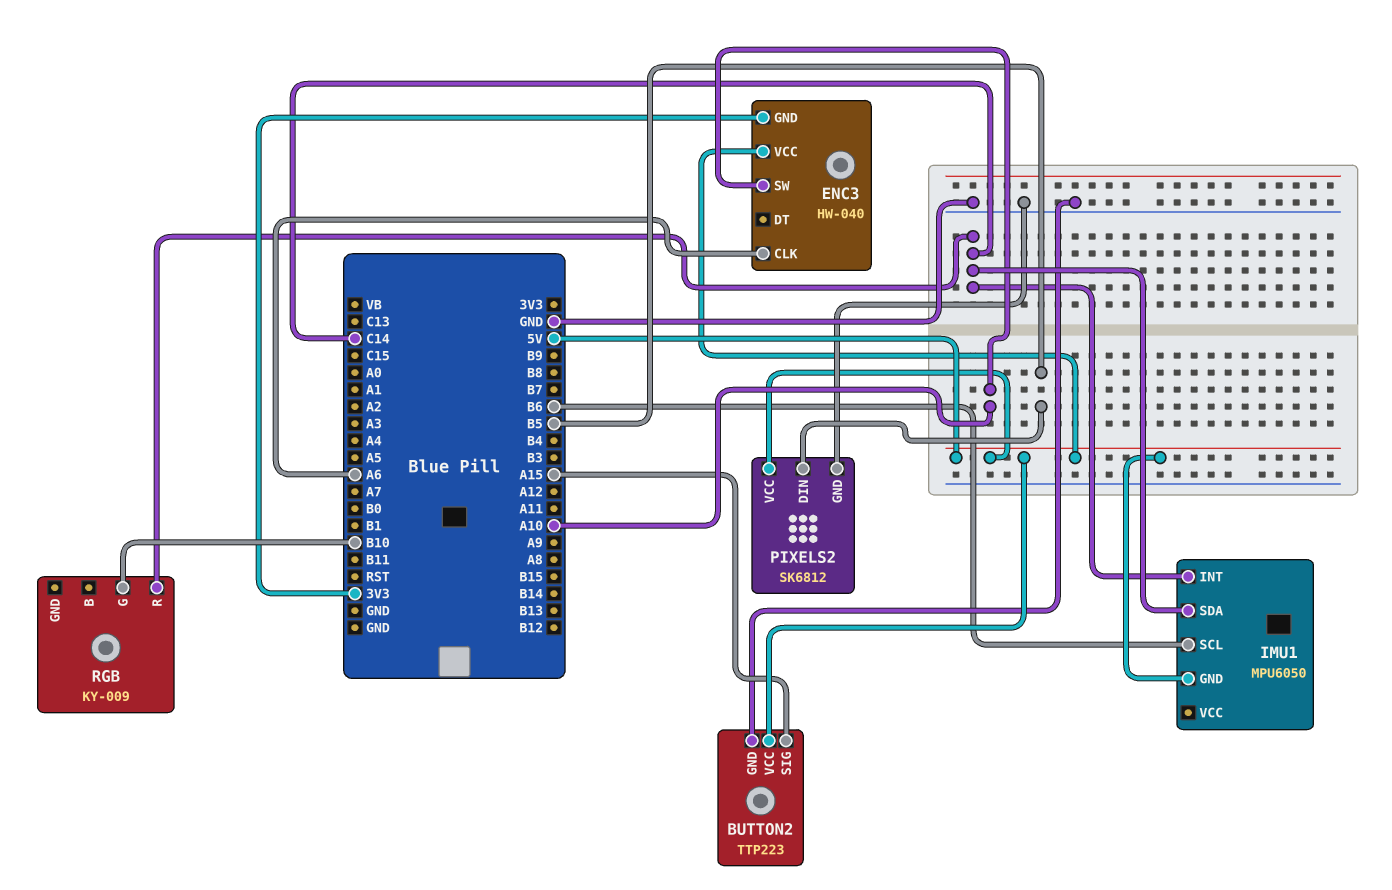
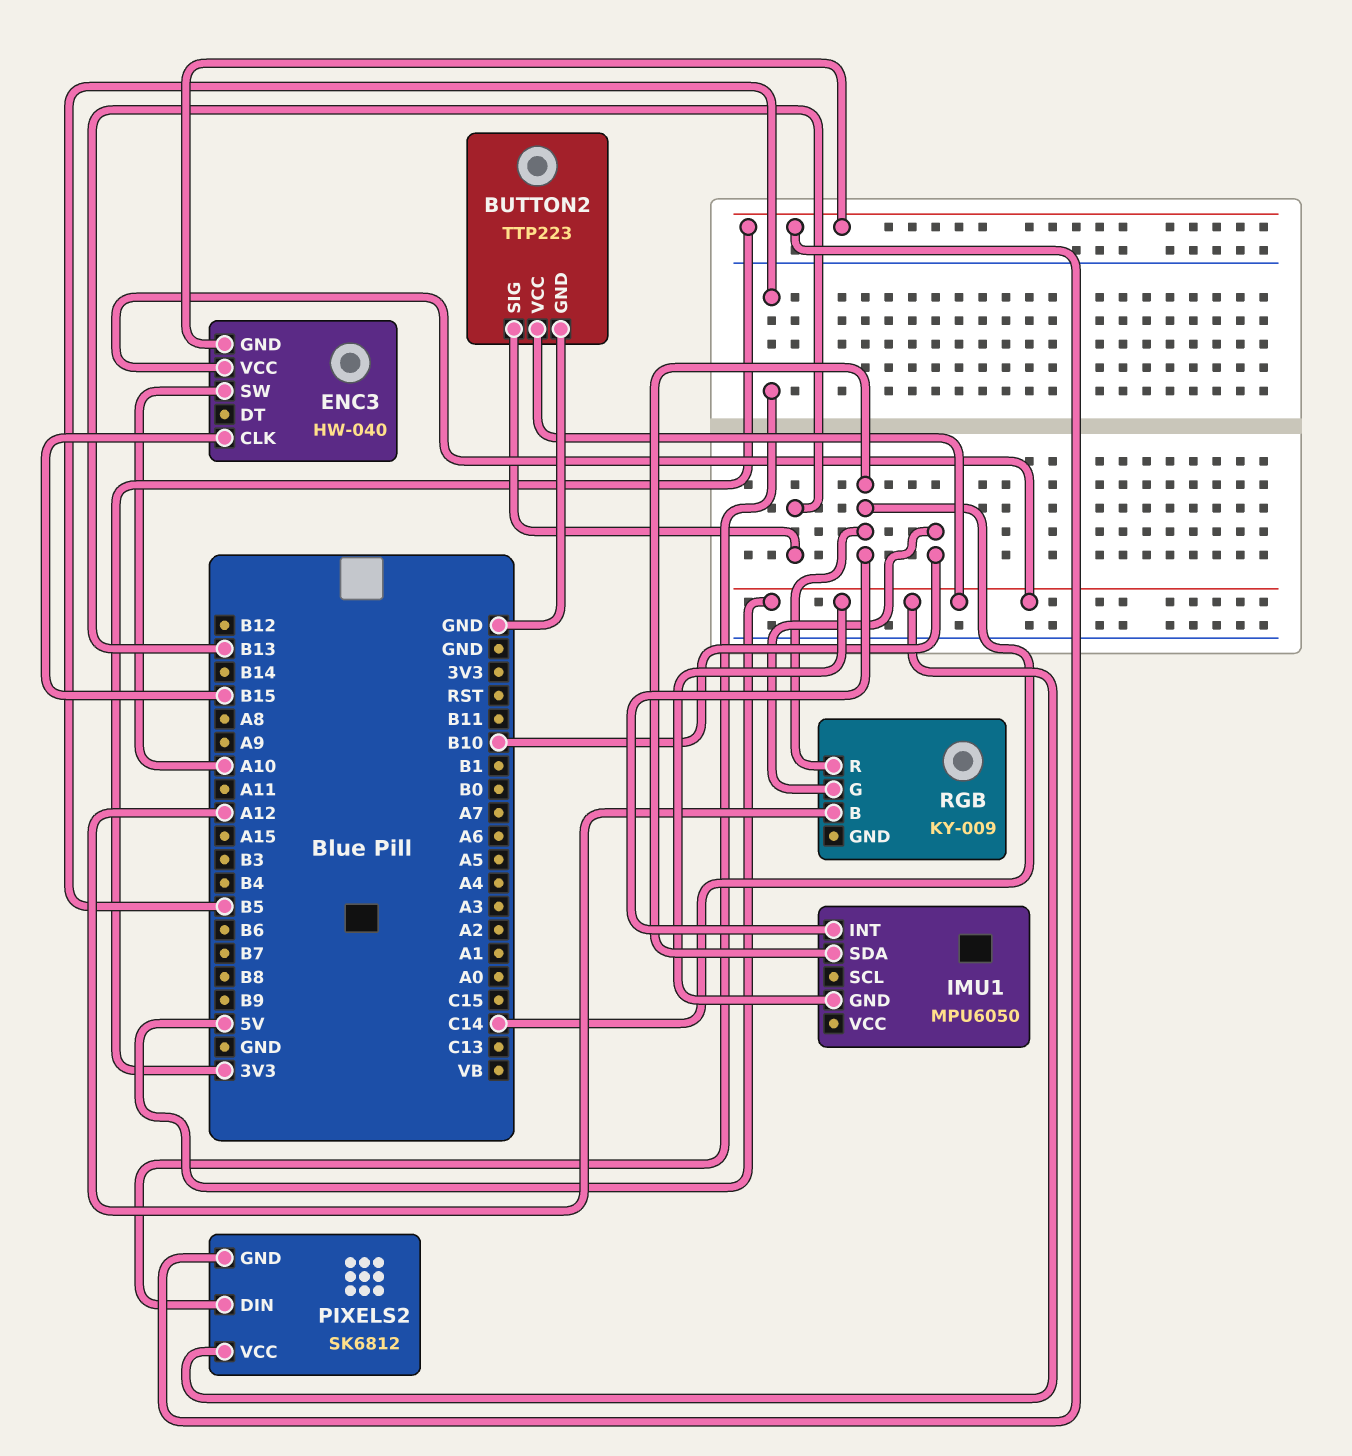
BUTTON2 pin SIG: A15 -> B13
ENC3 pin CLK: A6 -> B15
IMU1 pin SCL: B6 -> none
PIXELS2 pin GND: GND -> 3V3
RGB pin B: none -> A12

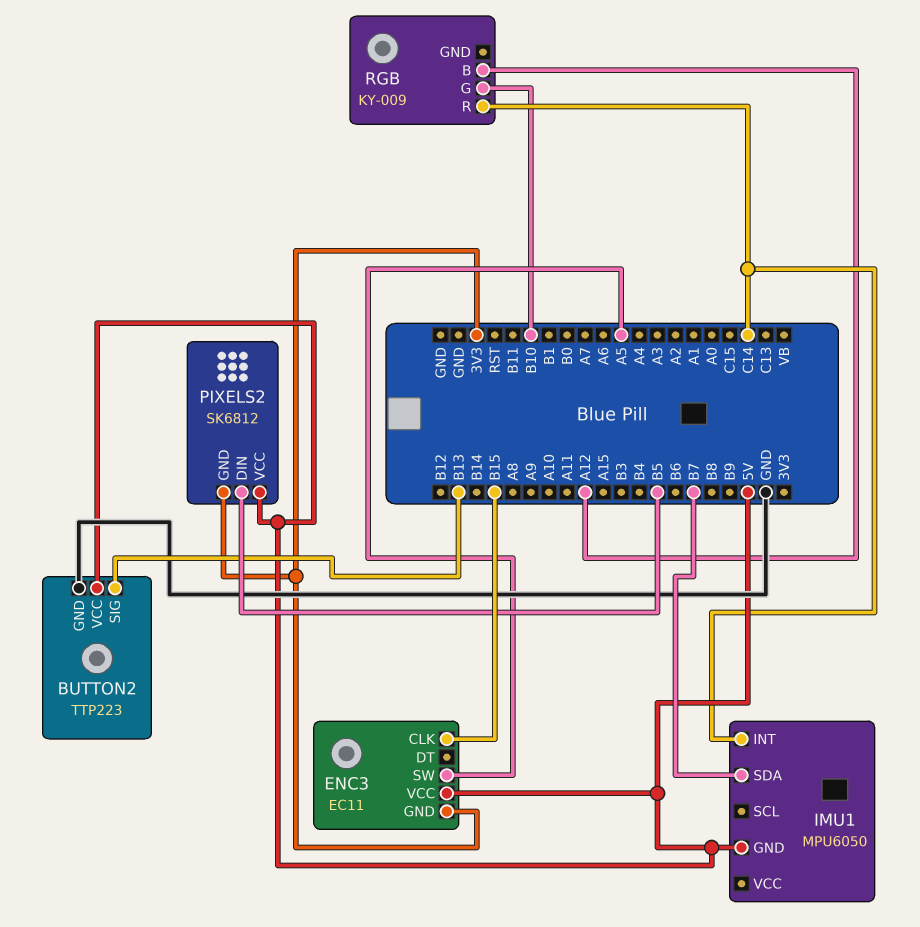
ENC3: HW-040 -> EC11
ENC3 pin SW: A10 -> A5
IMU1 pin SDA: C14 -> B7

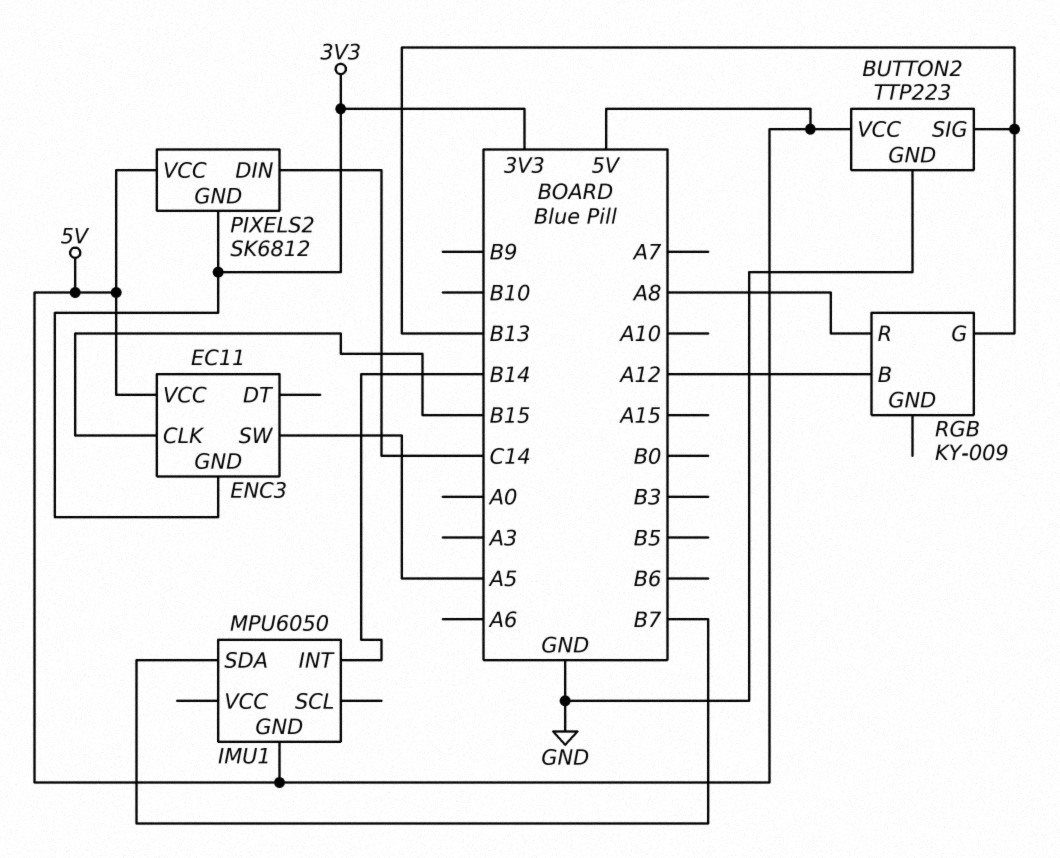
IMU1 pin INT: C14 -> B14
PIXELS2 pin DIN: B5 -> C14
RGB pin G: B10 -> B13
RGB pin R: C14 -> A8

